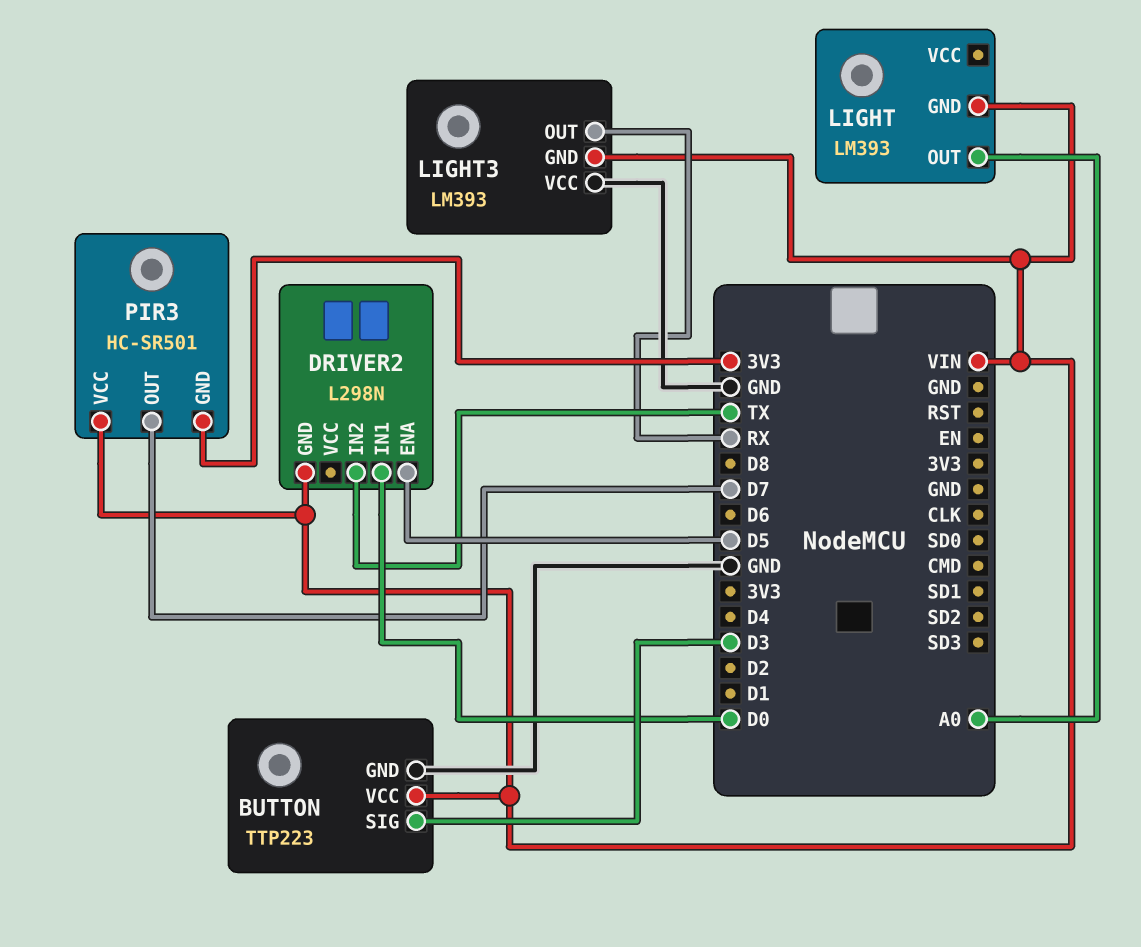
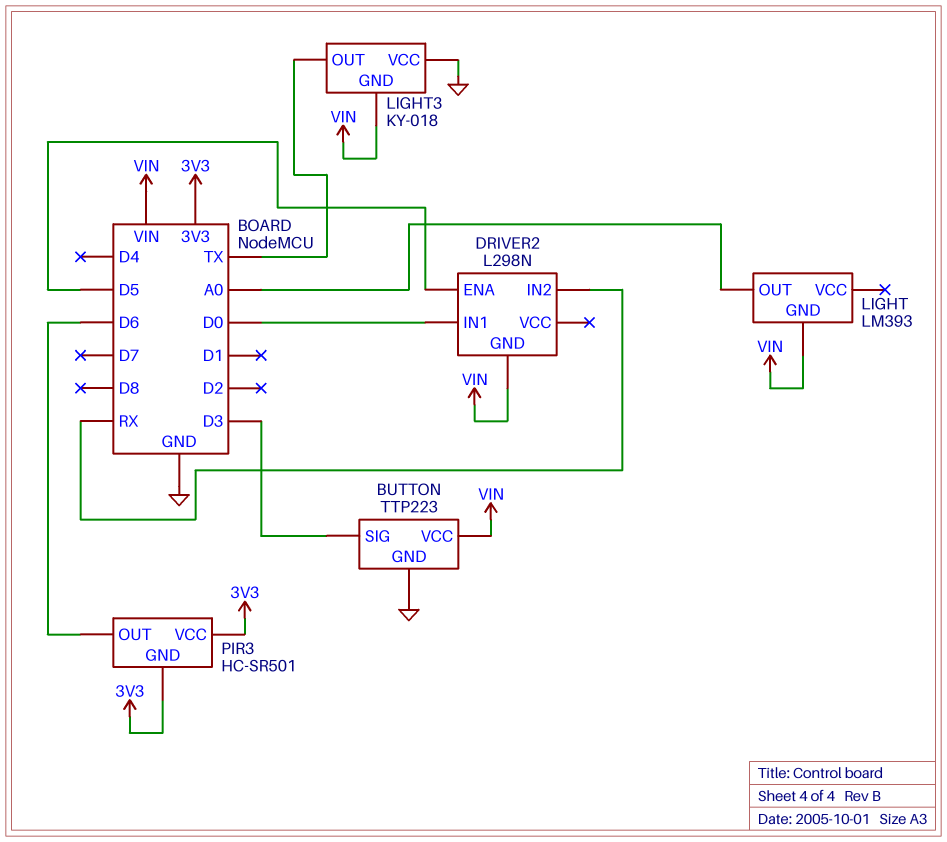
DRIVER2 pin IN2: TX -> RX
LIGHT3: LM393 -> KY-018
LIGHT3 pin OUT: RX -> TX
PIR3 pin OUT: D7 -> D6
PIR3 pin VCC: VIN -> 3V3

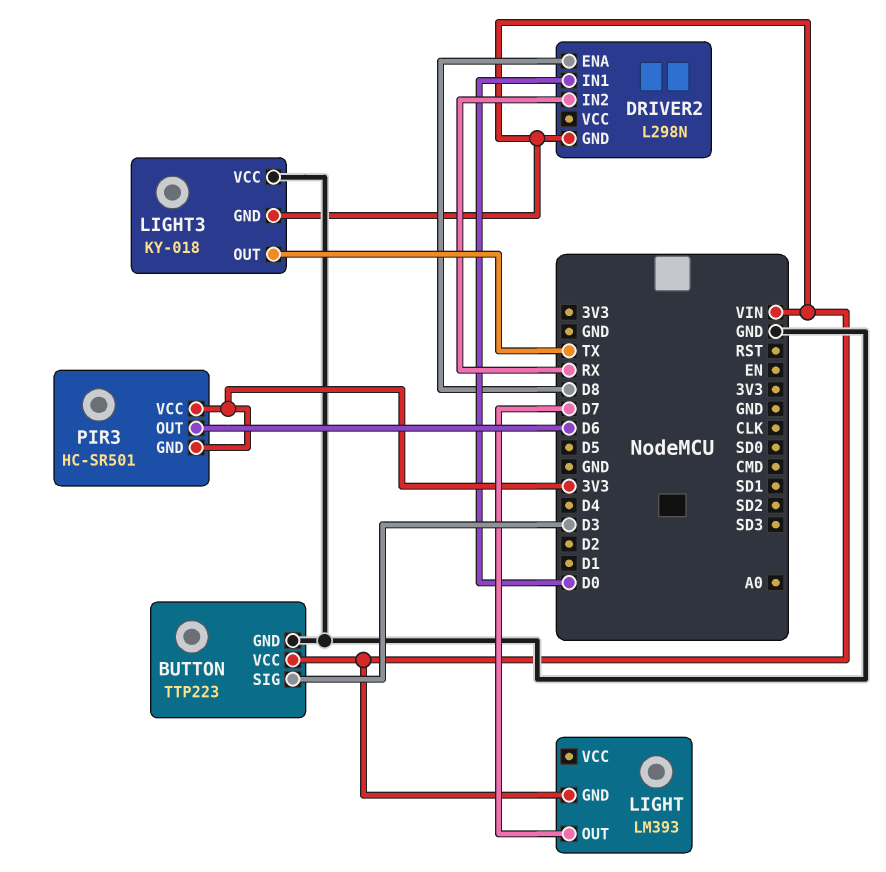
DRIVER2 pin ENA: D5 -> D8
LIGHT pin OUT: A0 -> D7

